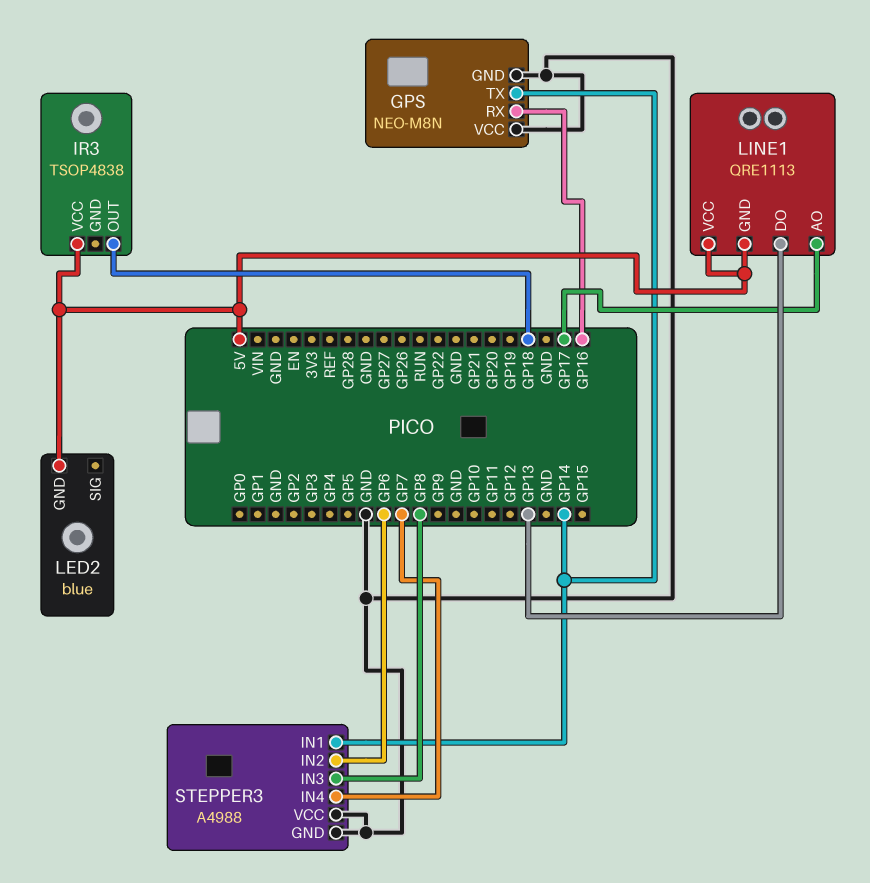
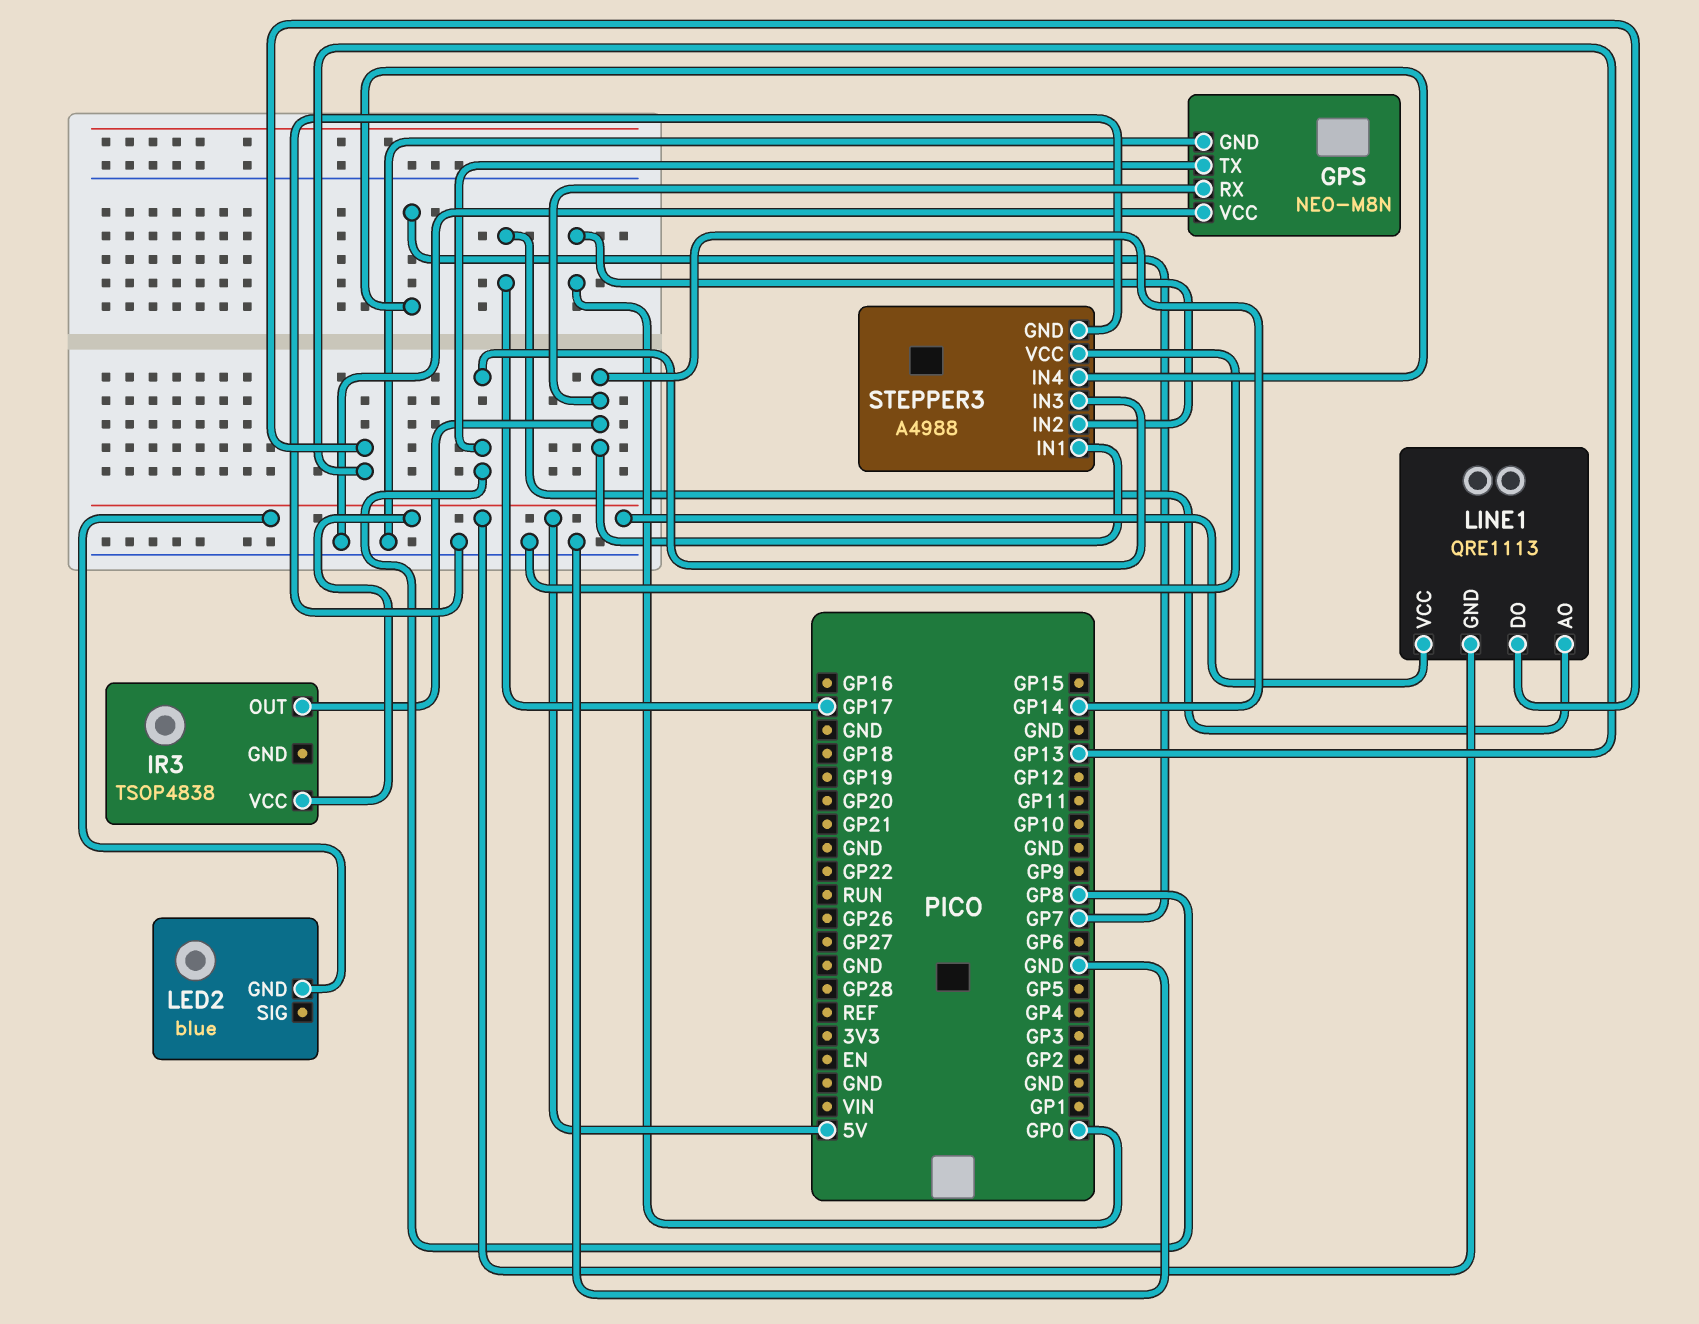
GPS pin RX: GP16 -> GP14
GPS pin TX: GP14 -> GP8
IR3 pin OUT: GP18 -> GP14
STEPPER3 pin IN2: GP6 -> GP0

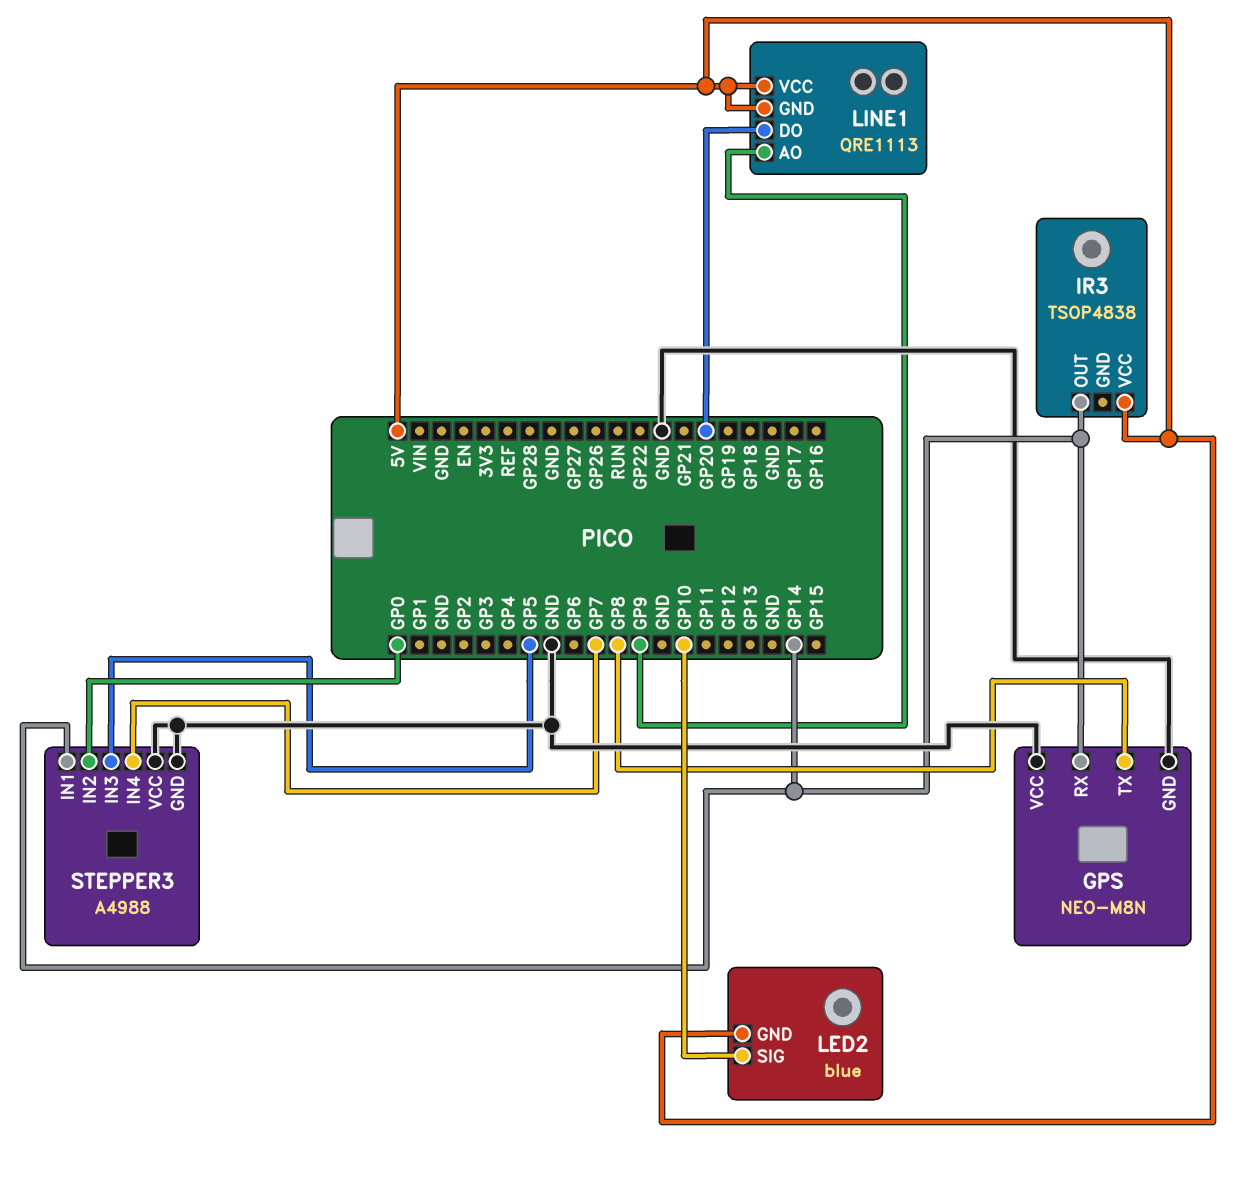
LED2 pin SIG: none -> GP10
LINE1 pin AO: GP17 -> GP9
LINE1 pin DO: GP13 -> GP20
STEPPER3 pin IN3: GP8 -> GP5

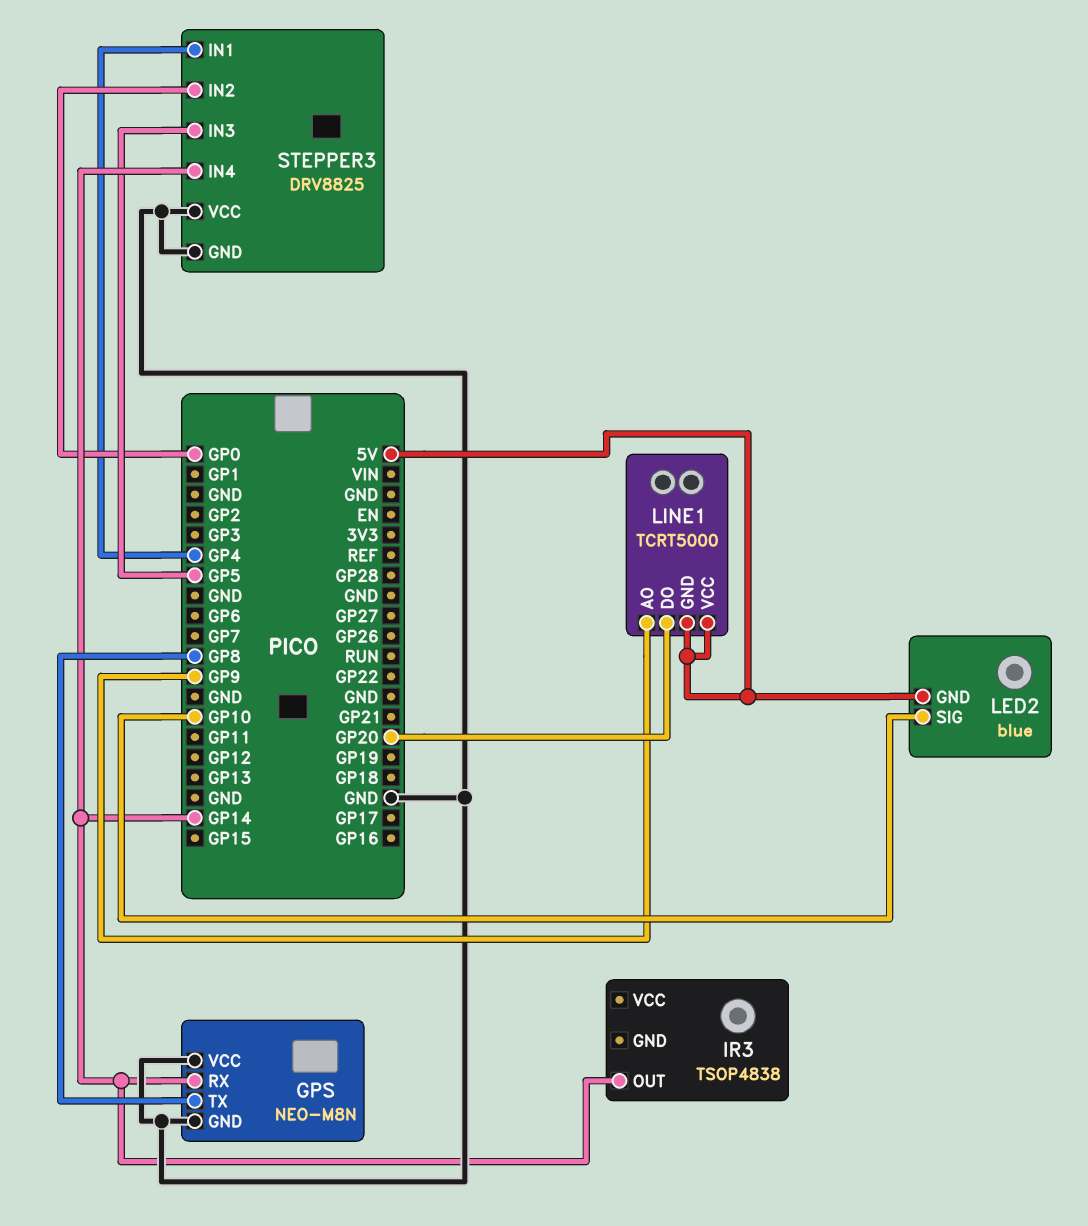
IR3 pin VCC: 5V -> none
LINE1: QRE1113 -> TCRT5000
STEPPER3: A4988 -> DRV8825
STEPPER3 pin IN1: GP14 -> GP4
STEPPER3 pin IN4: GP7 -> GP14

